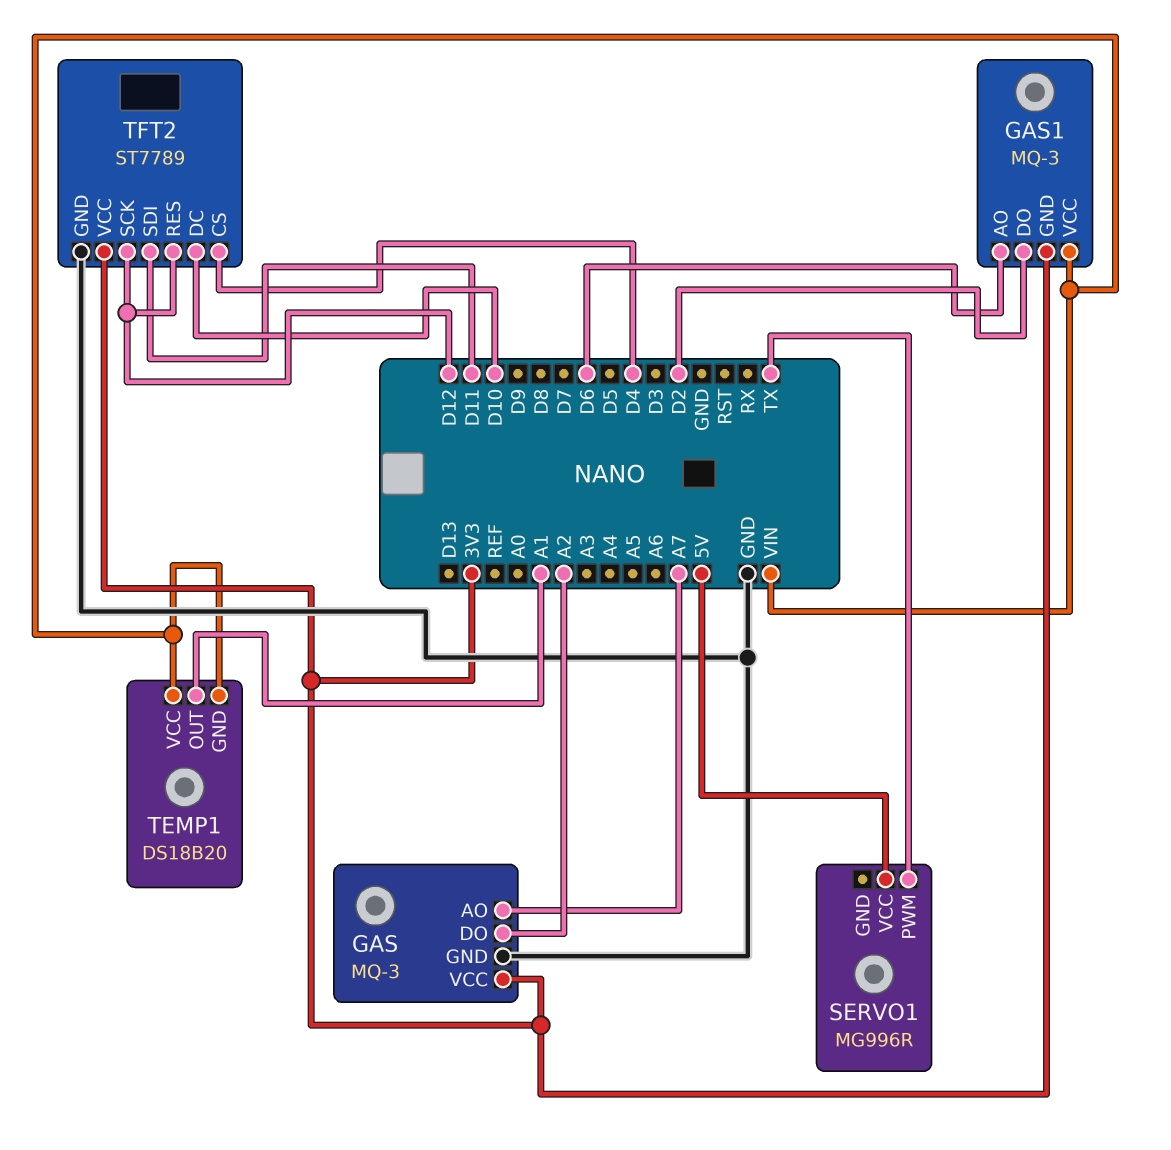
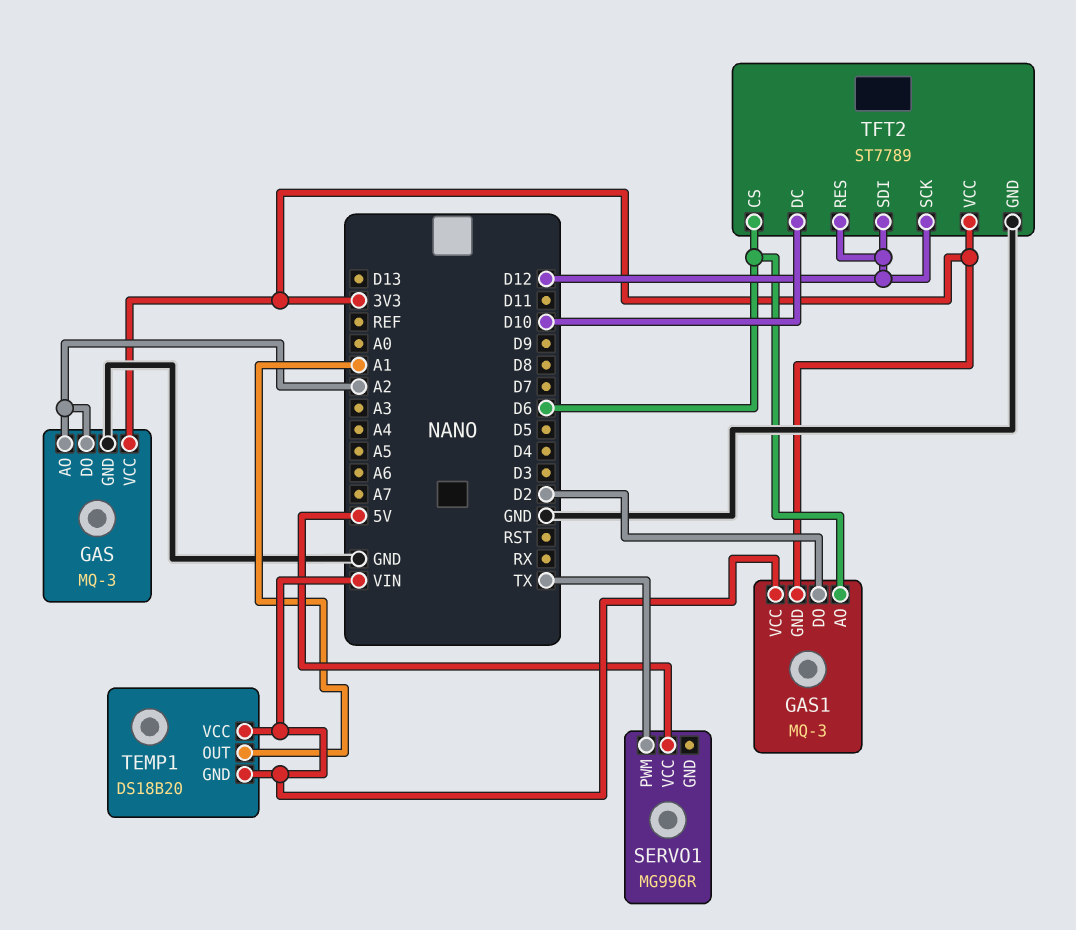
GAS pin AO: A7 -> A2
TFT2 pin CS: D4 -> D6
TFT2 pin SDI: D11 -> D12

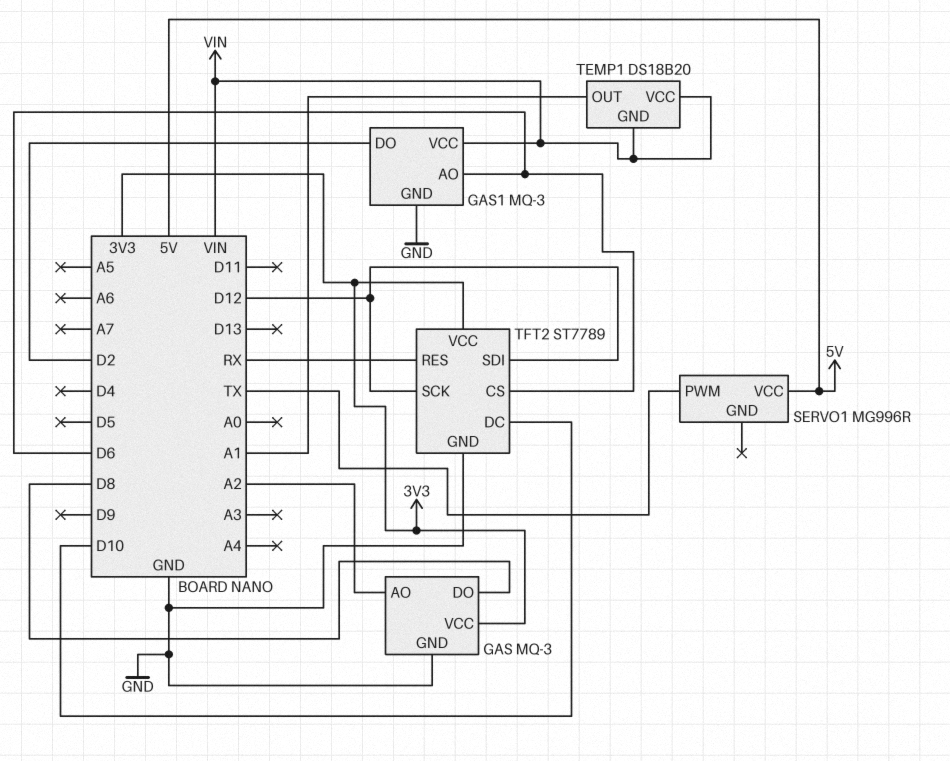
GAS pin DO: A2 -> D8
GAS1 pin GND: 3V3 -> GND
TFT2 pin RES: D12 -> RX

